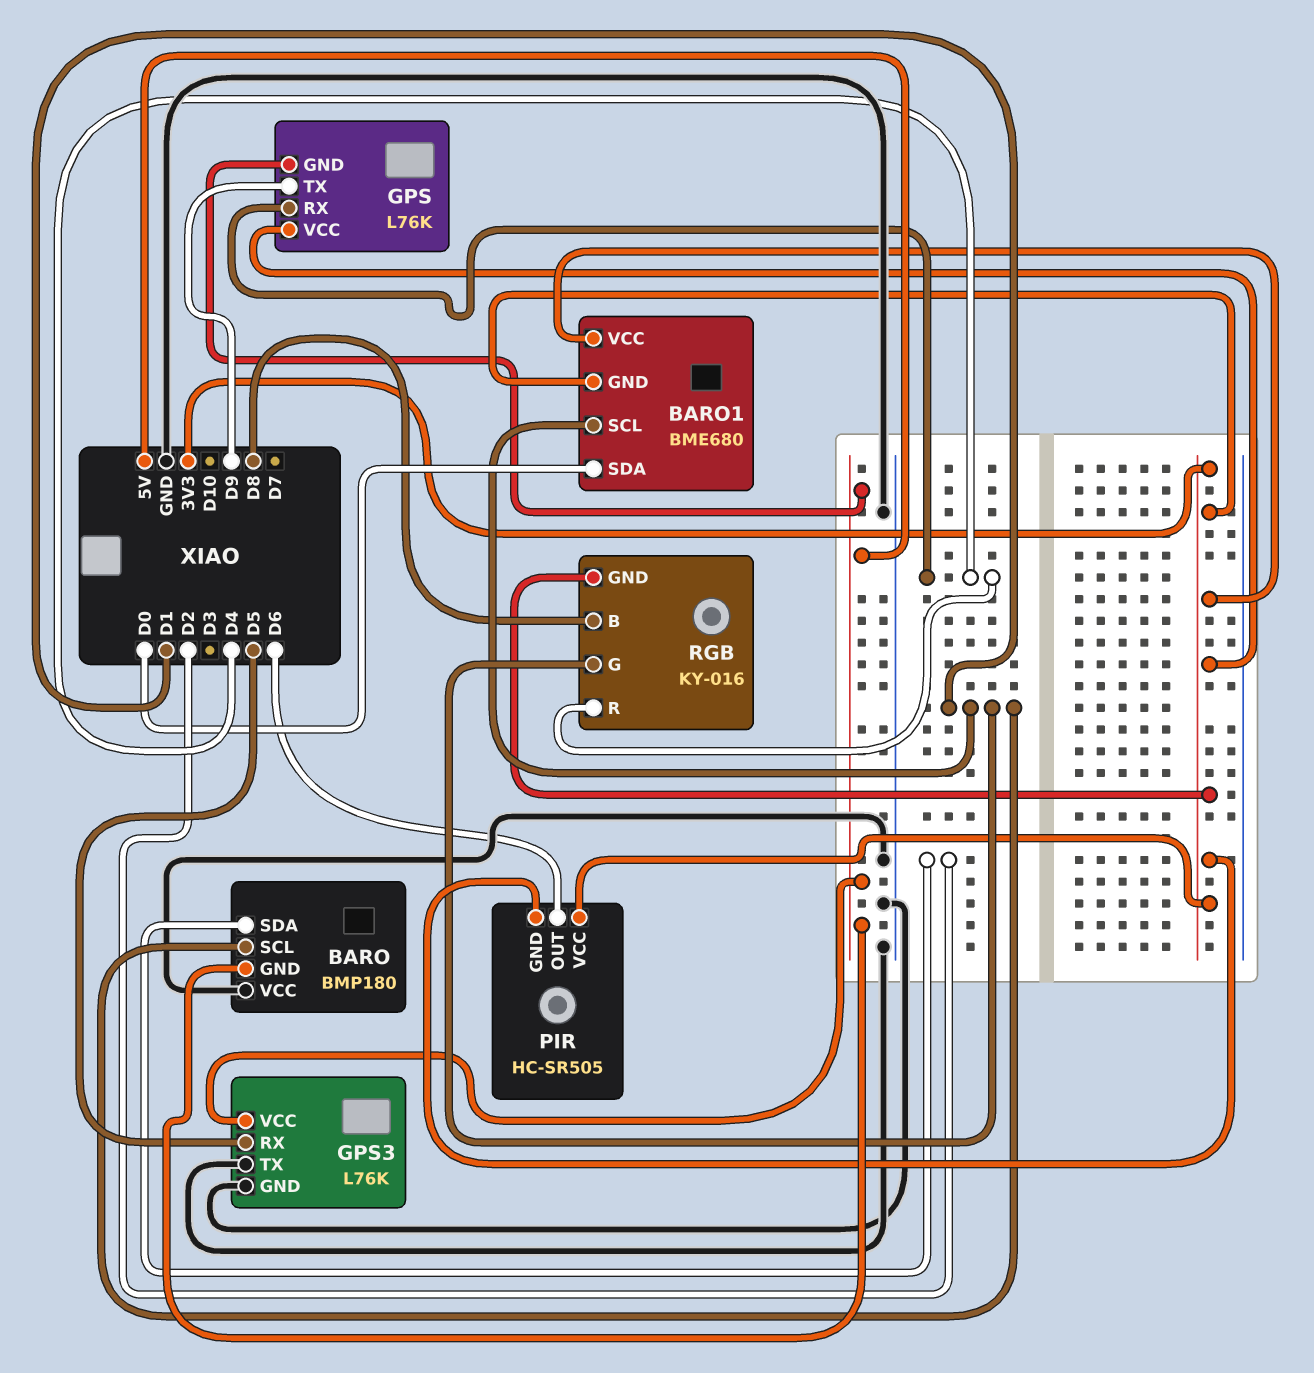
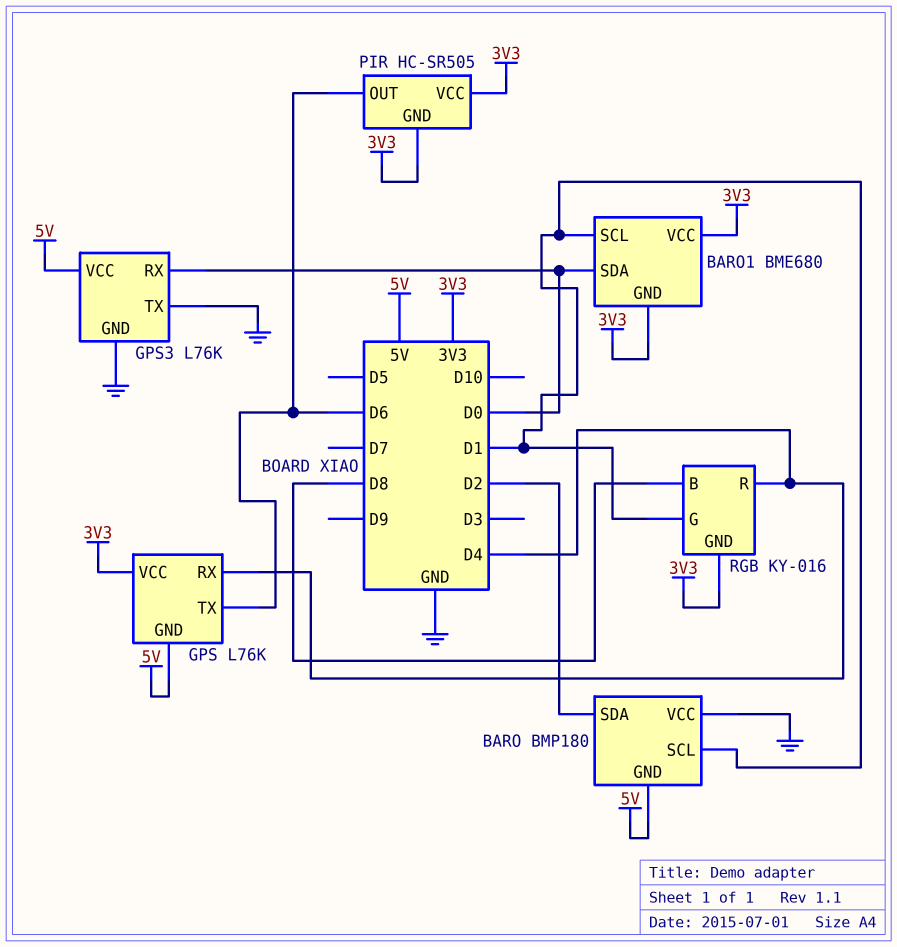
GPS pin TX: D9 -> D6
GPS3 pin RX: D5 -> D0

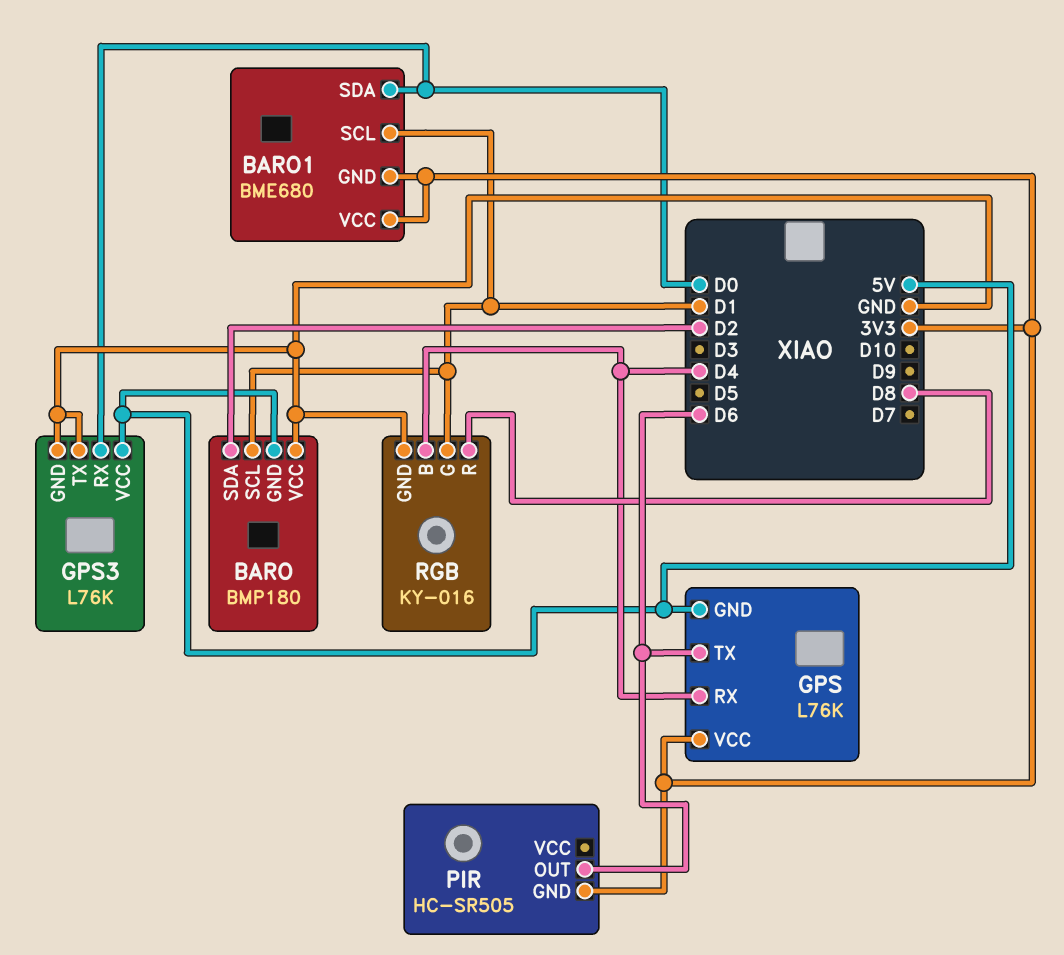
PIR pin VCC: 3V3 -> none
RGB pin B: D8 -> D4
RGB pin GND: 3V3 -> GND
RGB pin R: D4 -> D8

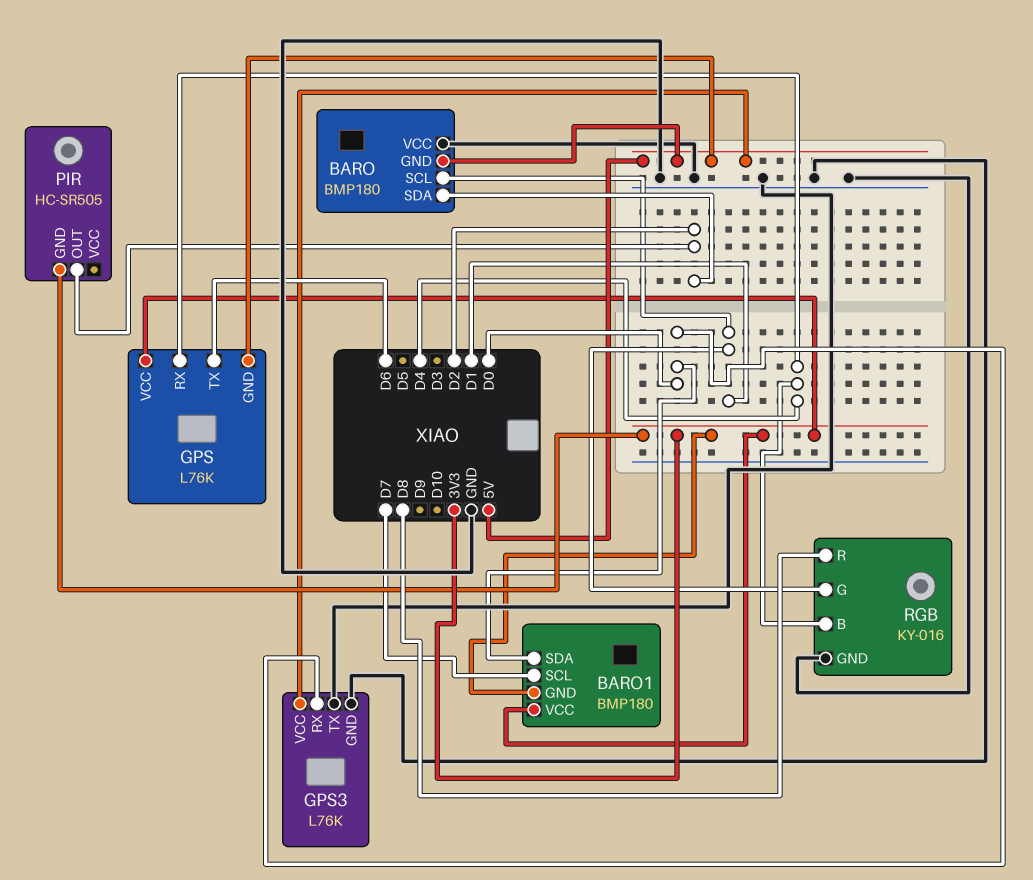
BARO1: BME680 -> BMP180
BARO1 pin SCL: D1 -> D7
PIR pin OUT: D6 -> D2

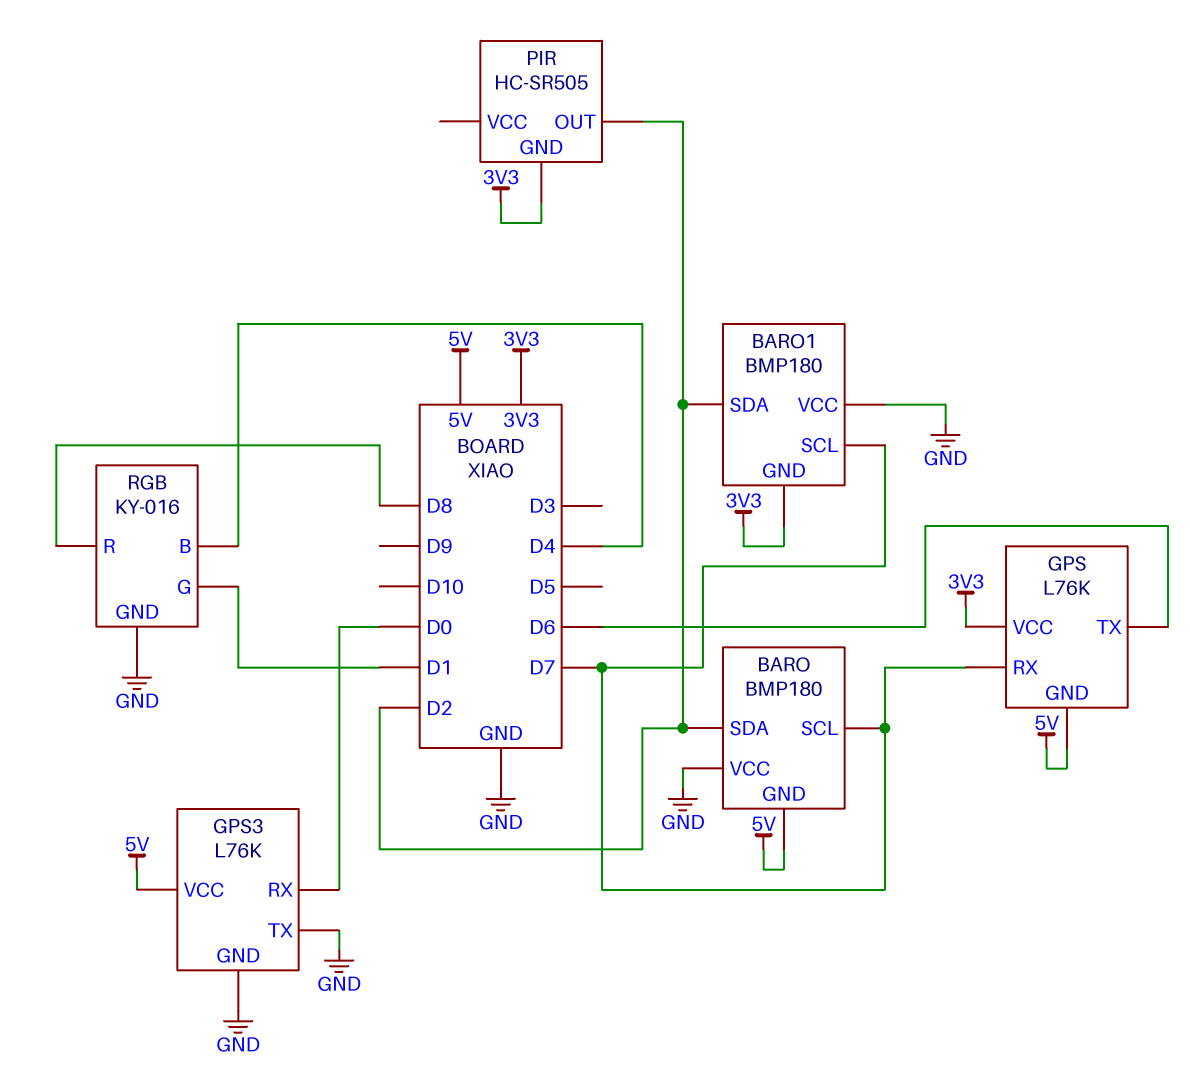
BARO pin SCL: D1 -> D7
BARO1 pin SDA: D0 -> D2
BARO1 pin VCC: 3V3 -> GND
GPS pin RX: D4 -> D7

